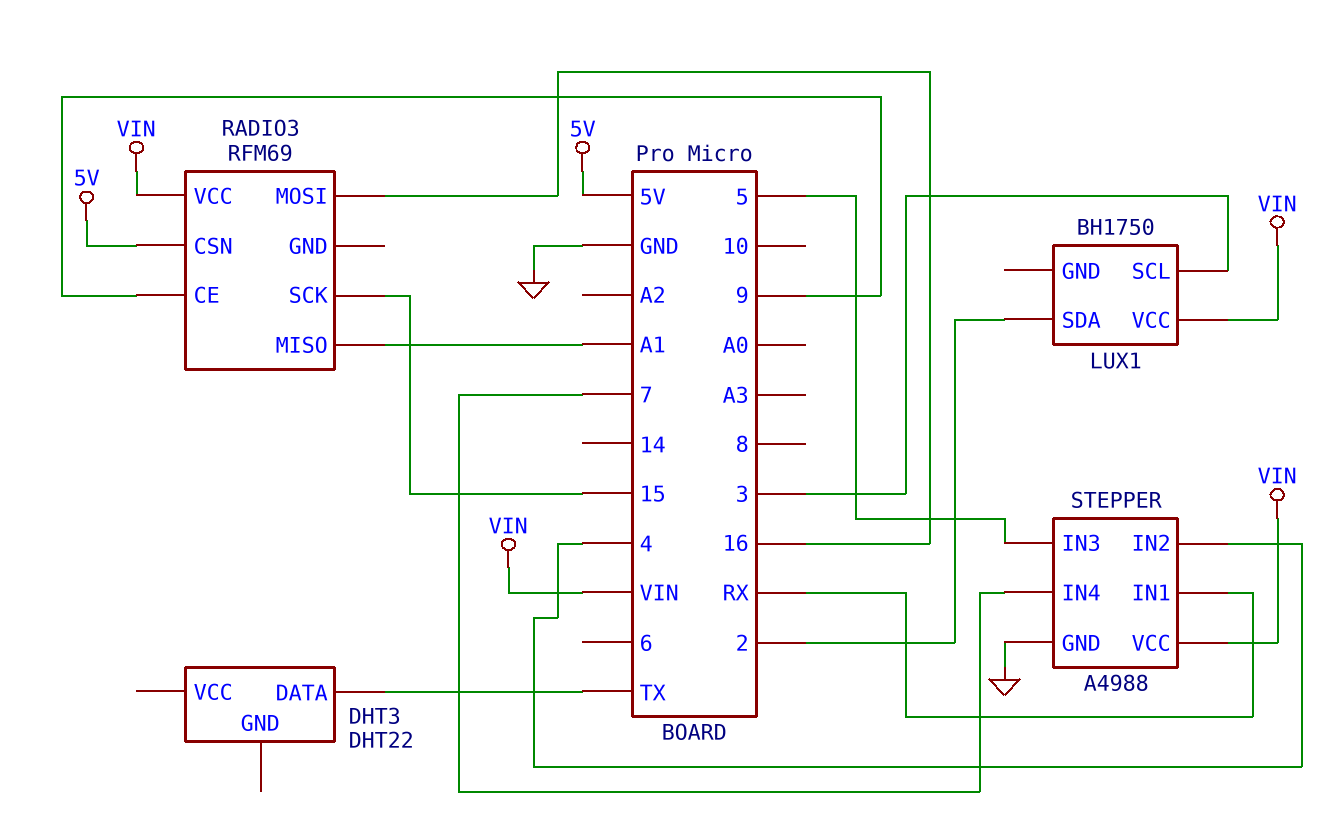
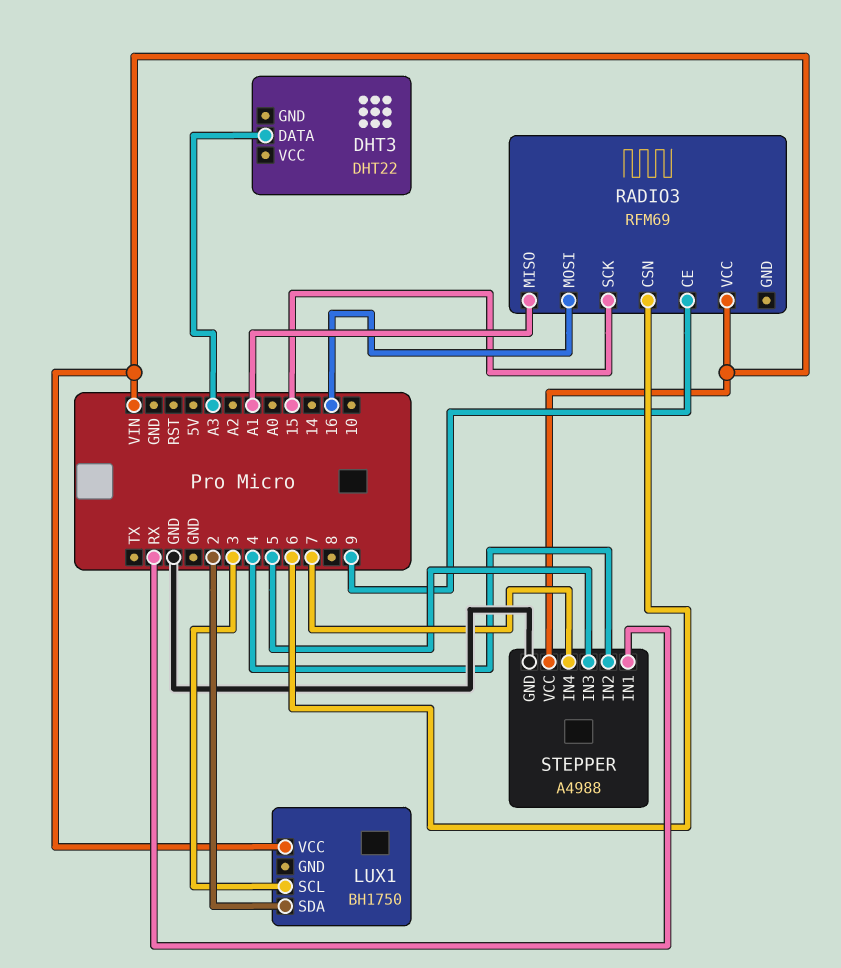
DHT3 pin DATA: TX -> A3
RADIO3 pin CSN: 5V -> 6

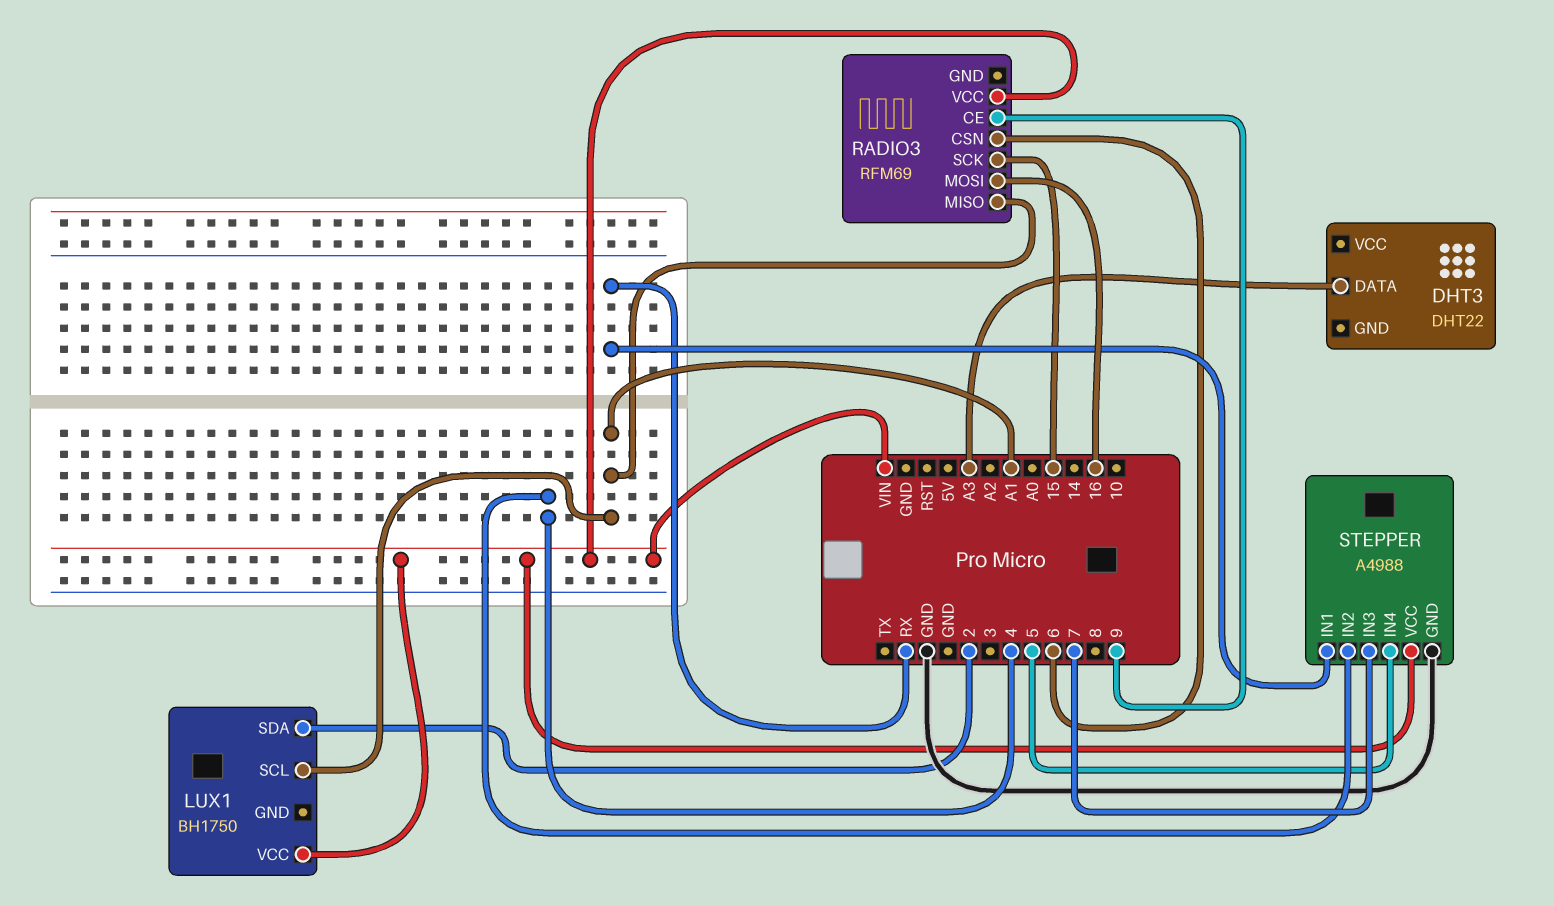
LUX1 pin SCL: 3 -> A1
STEPPER pin IN3: 5 -> 7
STEPPER pin IN4: 7 -> 5

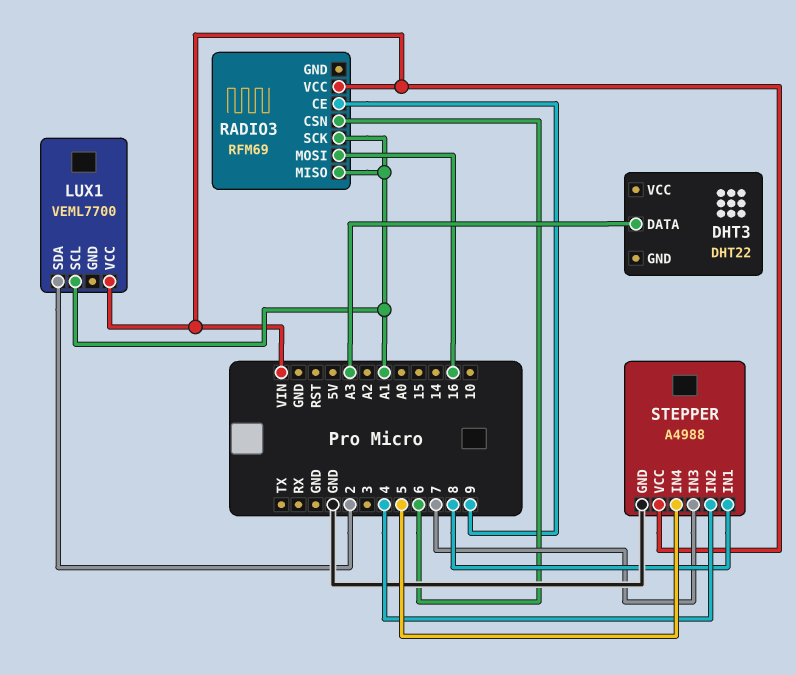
LUX1: BH1750 -> VEML7700
RADIO3 pin SCK: 15 -> A1
STEPPER pin IN1: RX -> 8

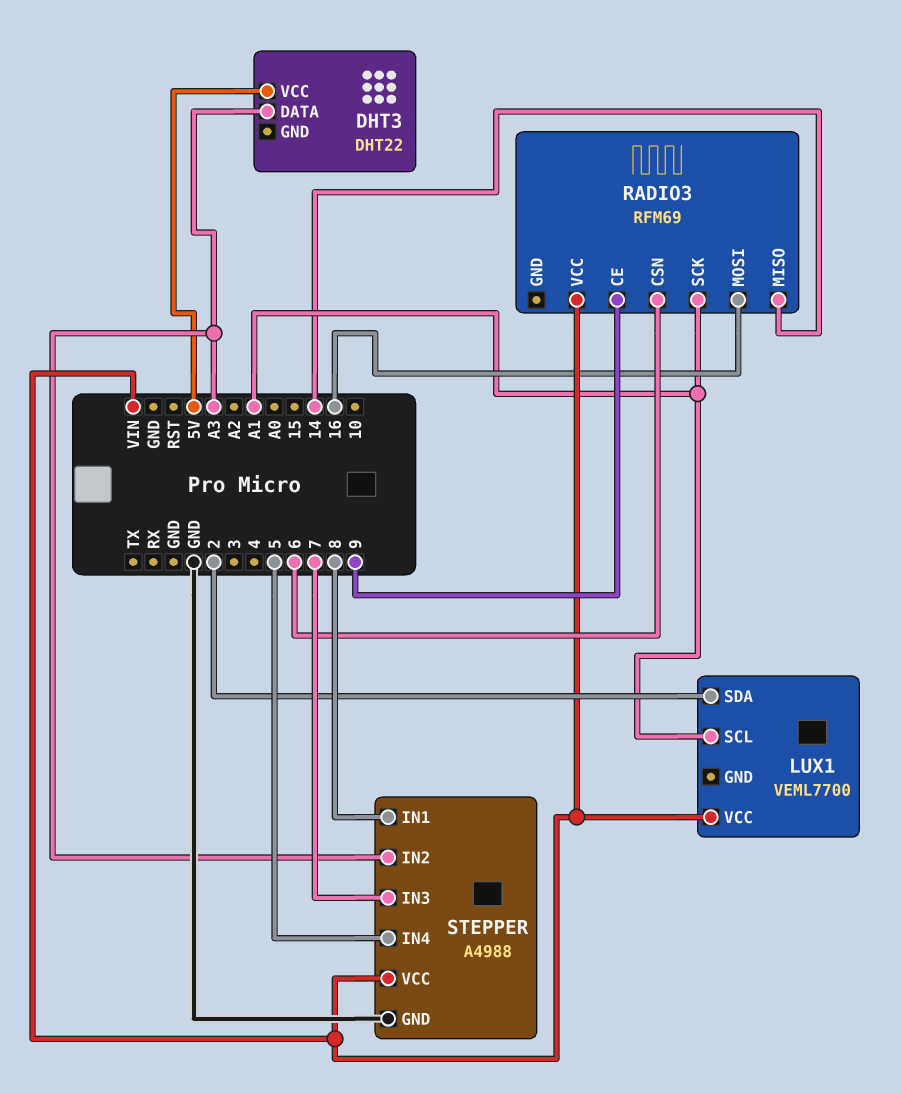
DHT3 pin VCC: none -> 5V
RADIO3 pin MISO: A1 -> 14
STEPPER pin IN2: 4 -> A3

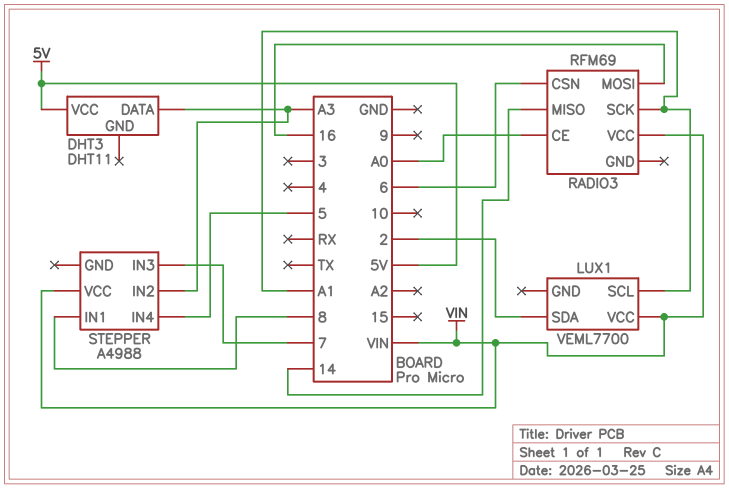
DHT3: DHT22 -> DHT11
RADIO3 pin CE: 9 -> A0
STEPPER pin GND: GND -> none

